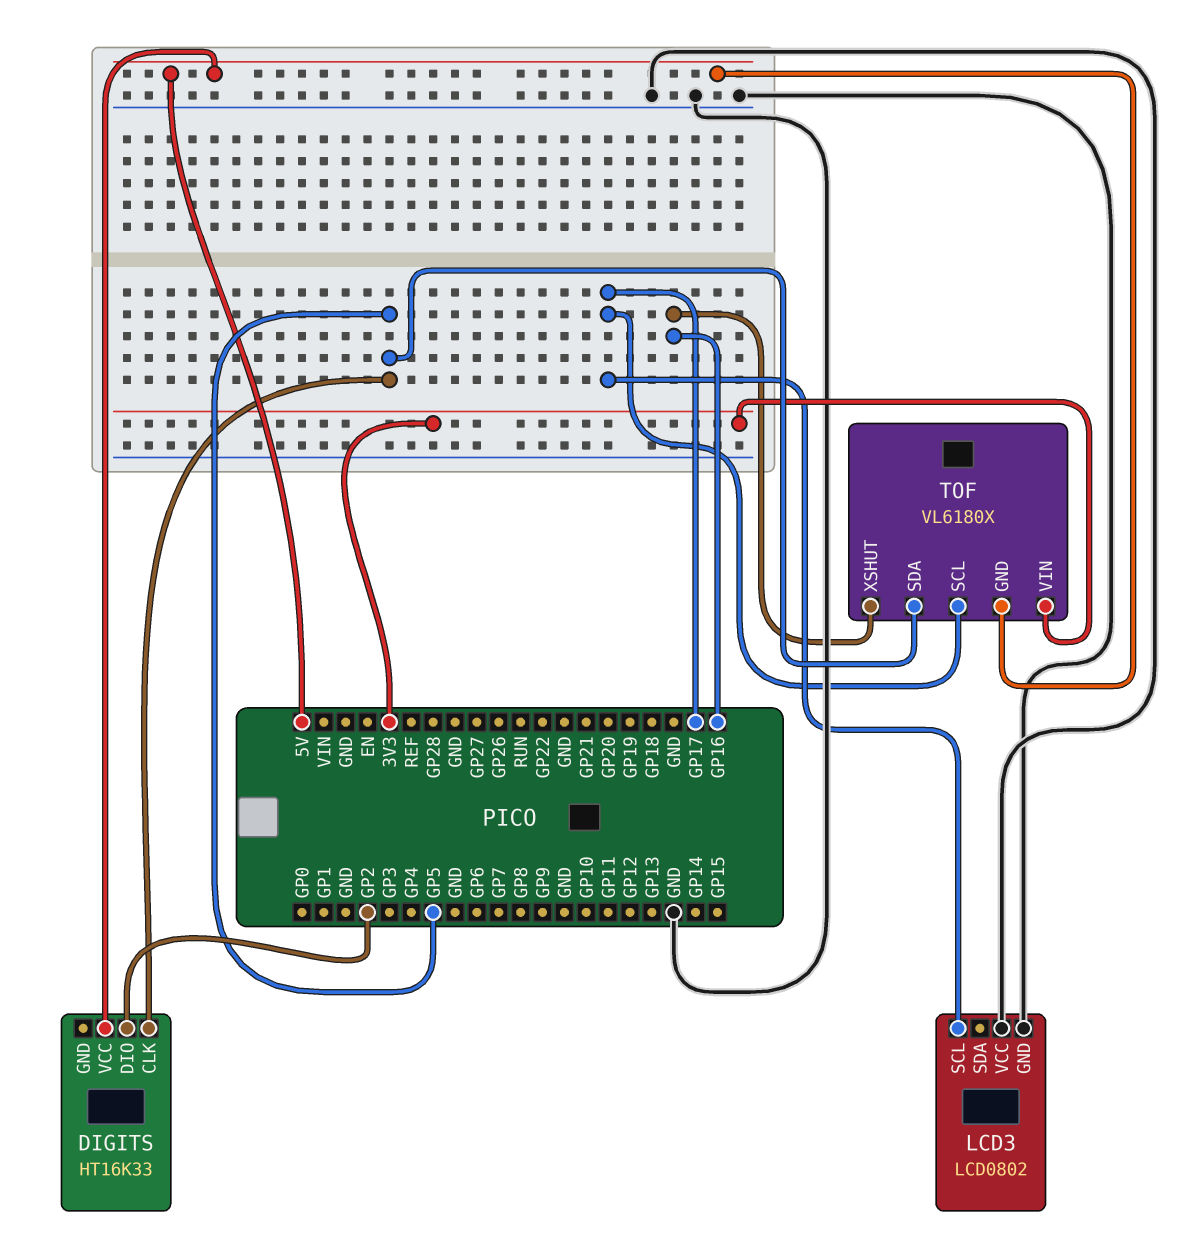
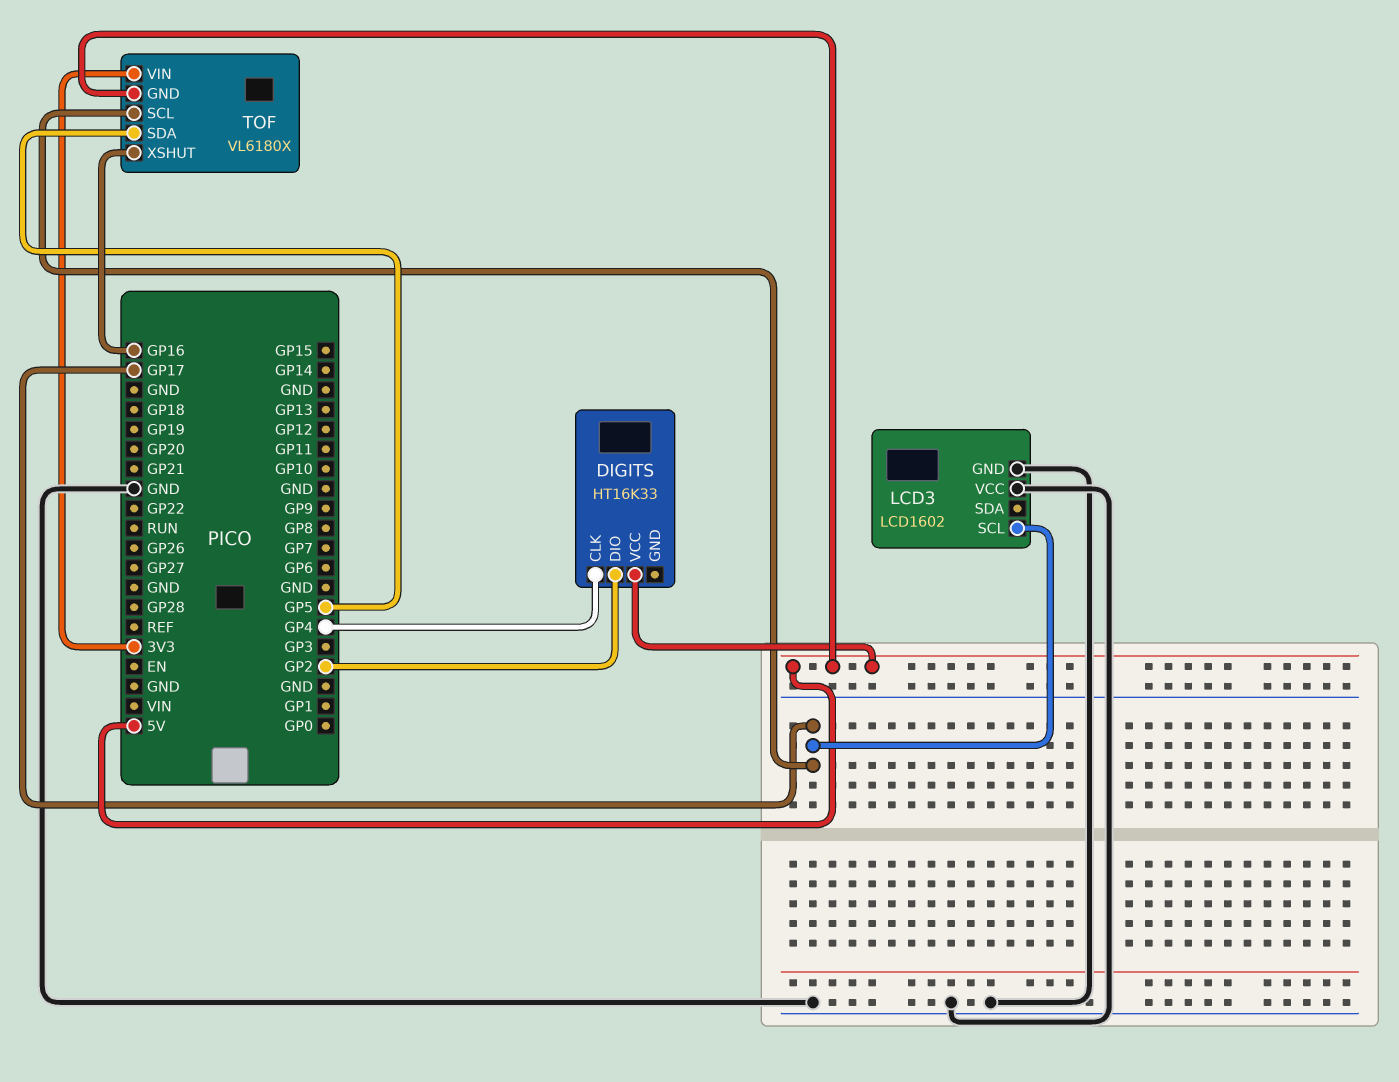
DIGITS pin CLK: GP5 -> GP4
LCD3: LCD0802 -> LCD1602

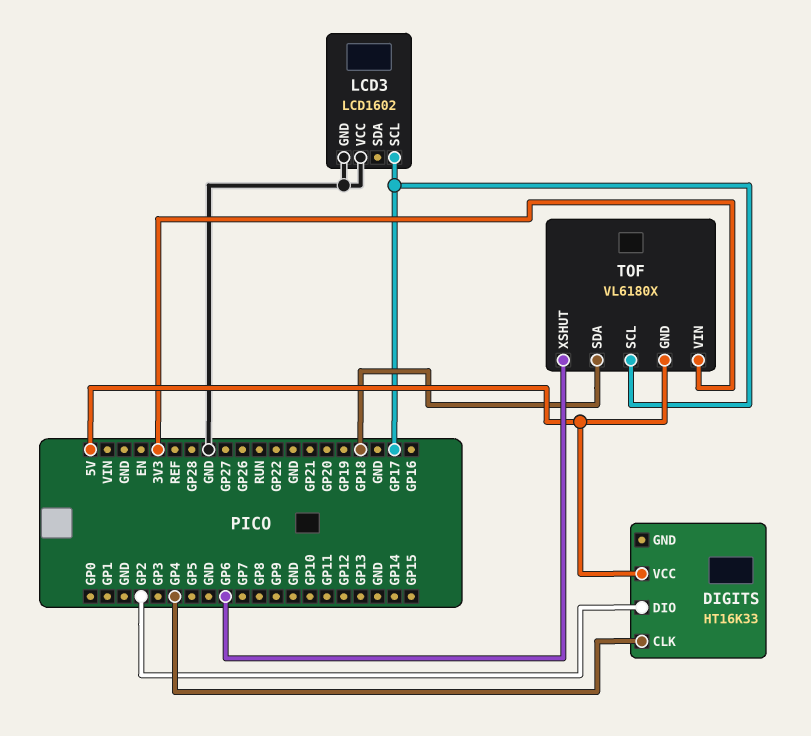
TOF pin SDA: GP5 -> GP18
TOF pin XSHUT: GP16 -> GP6

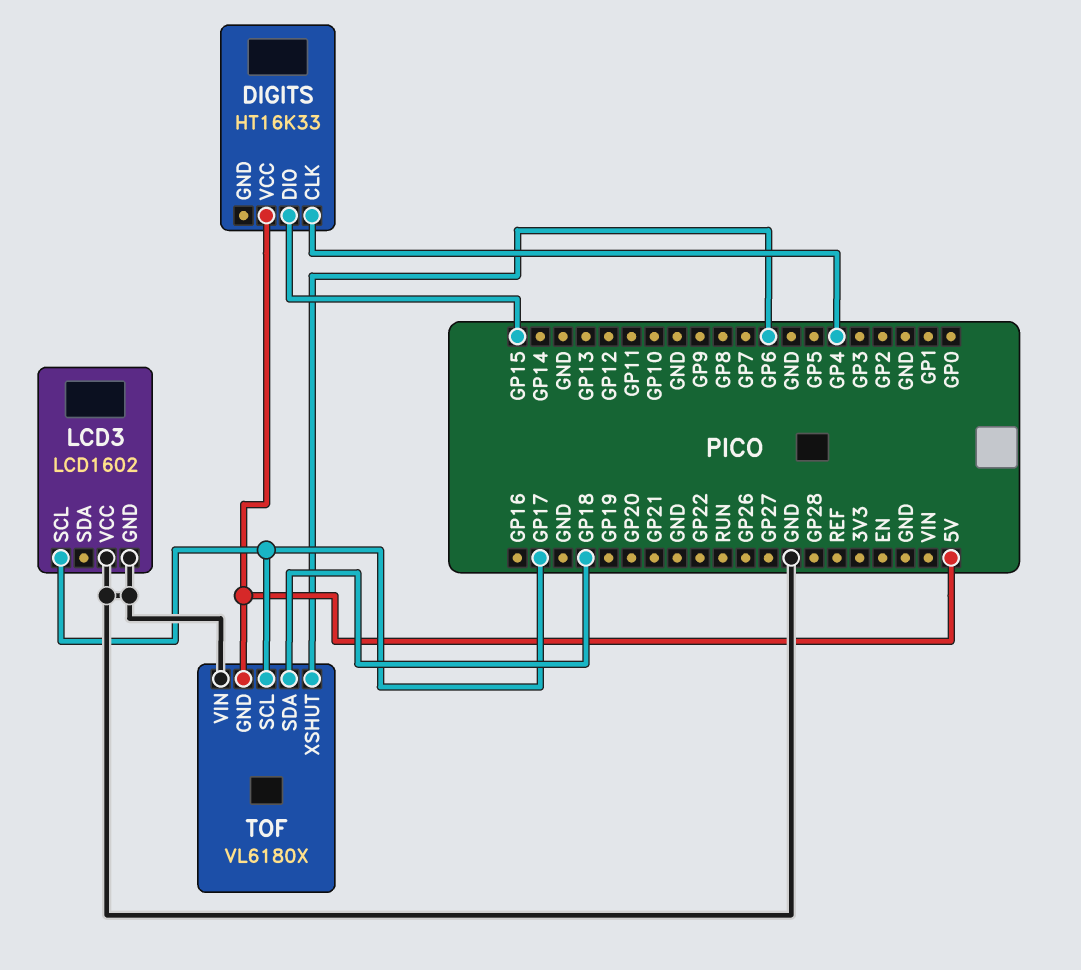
DIGITS pin DIO: GP2 -> GP15
TOF pin VIN: 3V3 -> GND

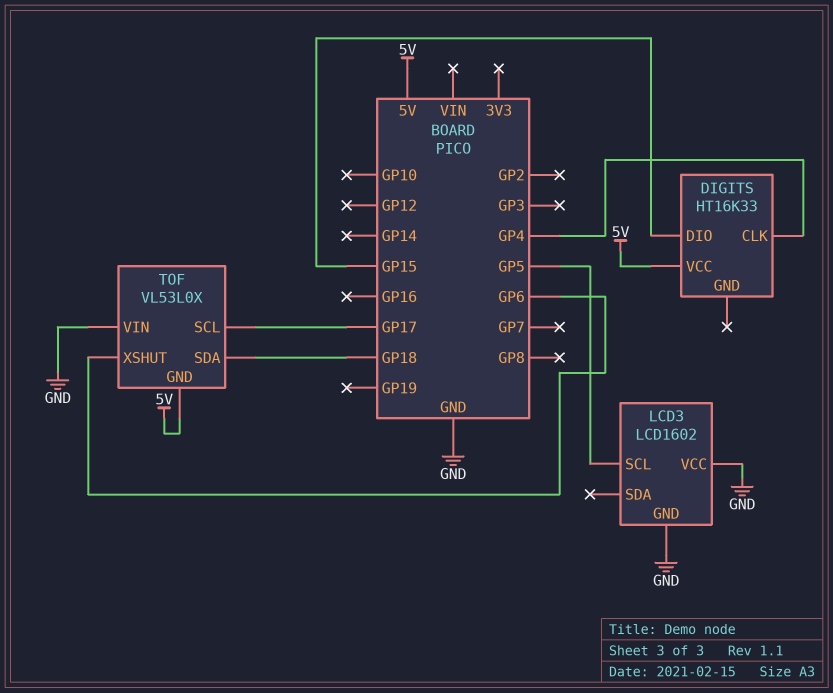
LCD3 pin SCL: GP17 -> GP5
TOF: VL6180X -> VL53L0X

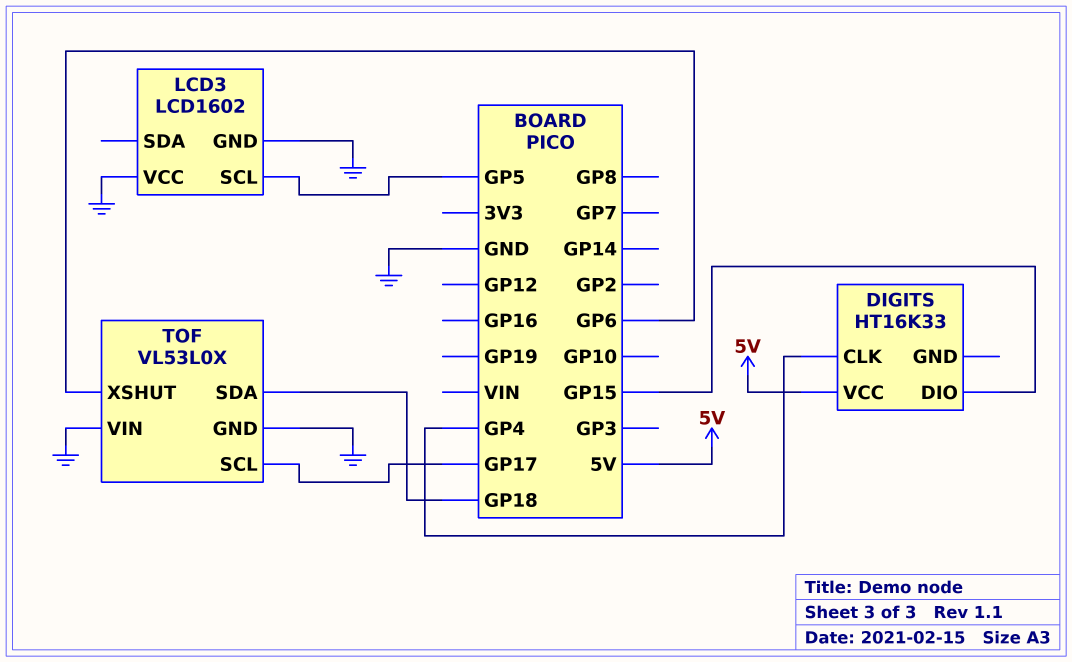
TOF pin GND: 5V -> GND

